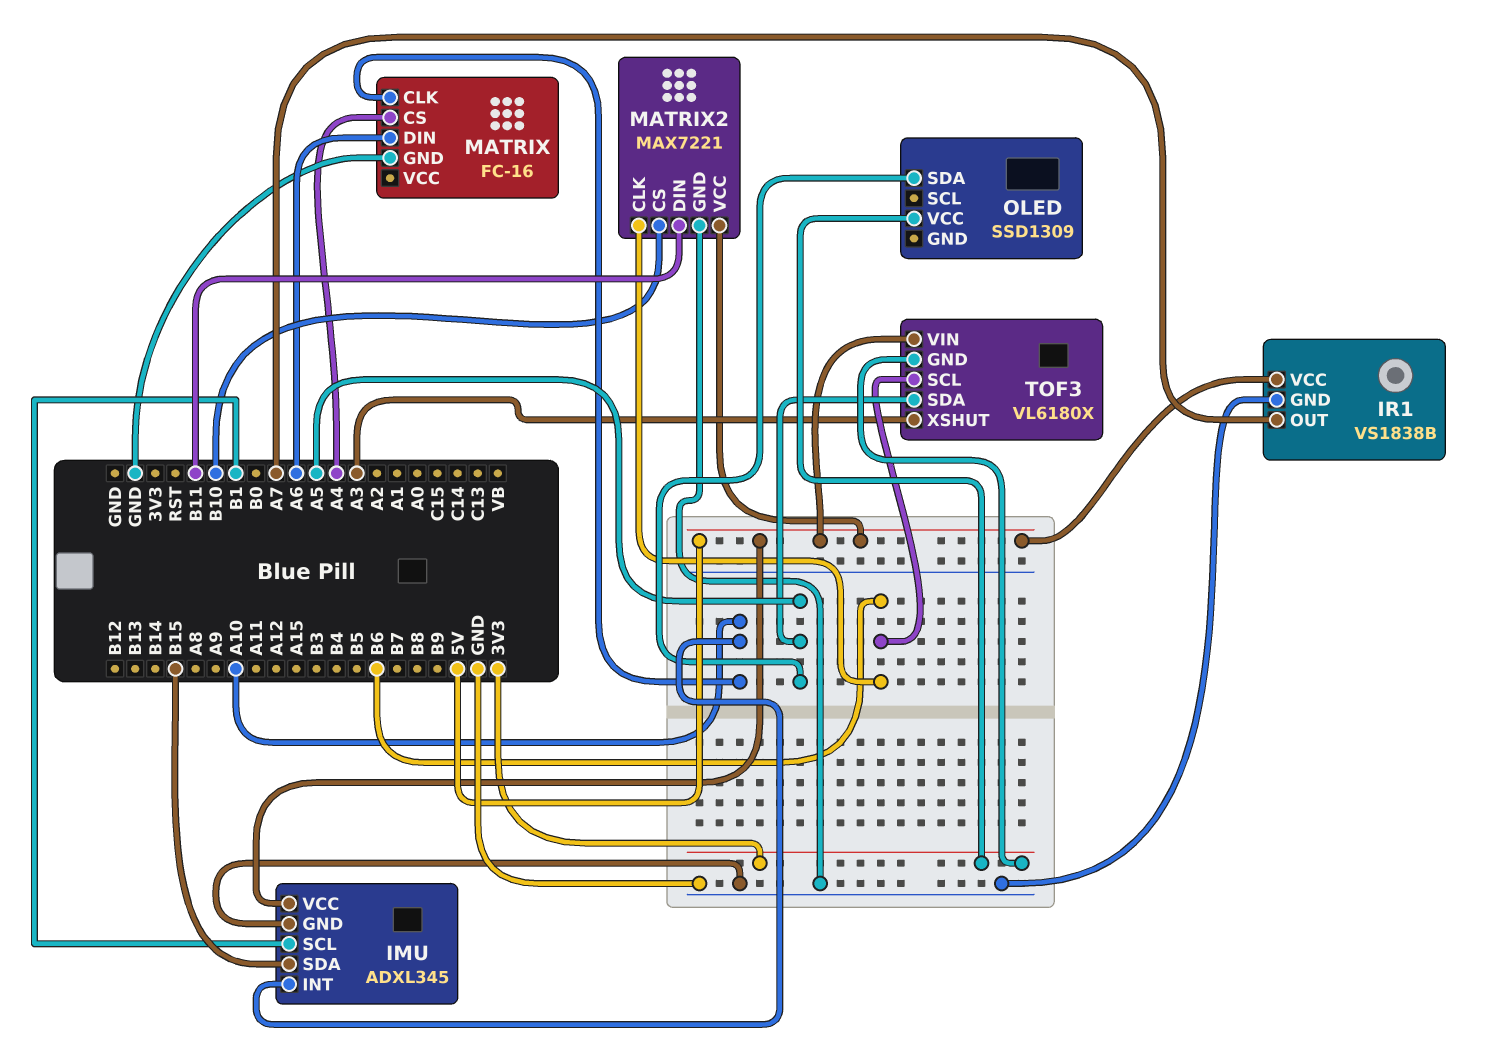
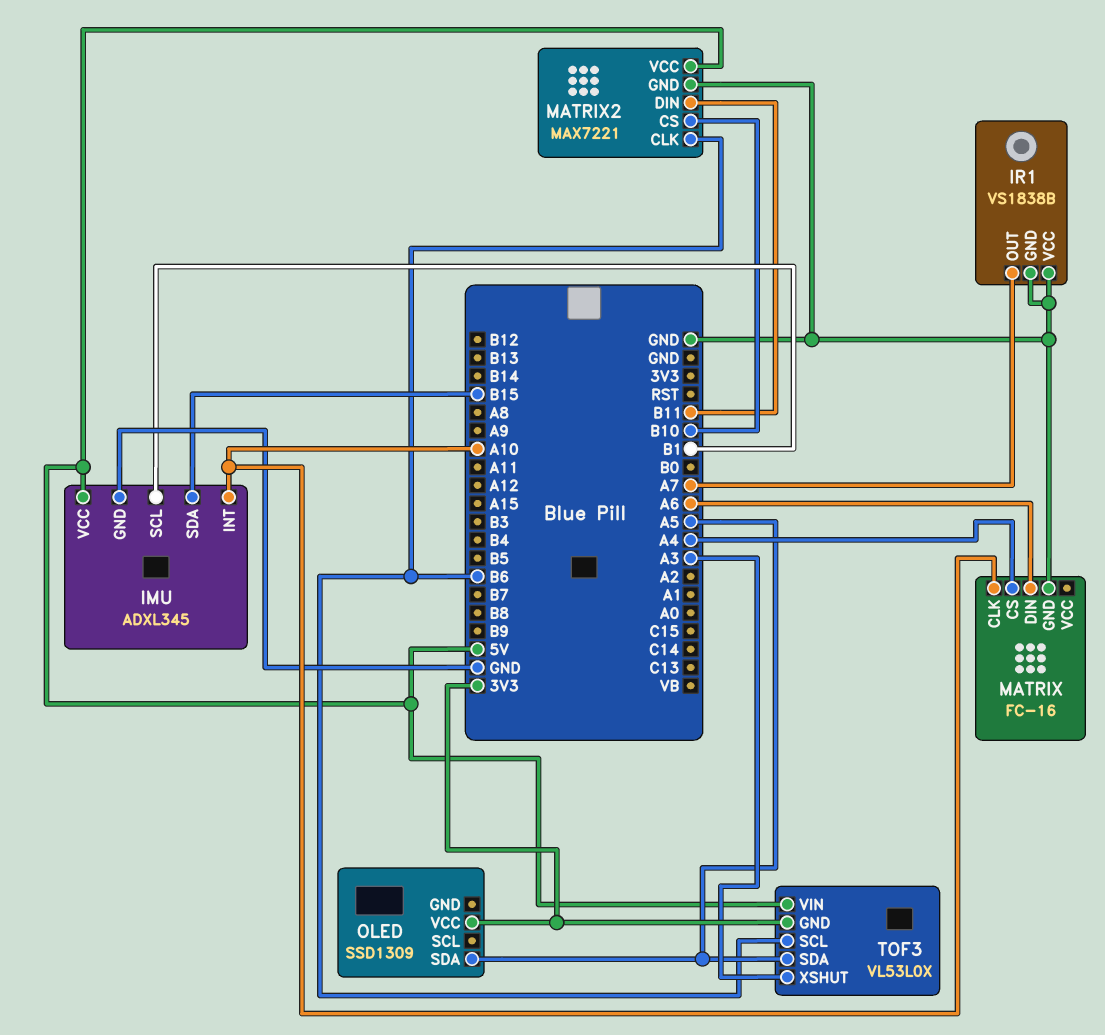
IR1 pin VCC: 5V -> GND
TOF3: VL6180X -> VL53L0X

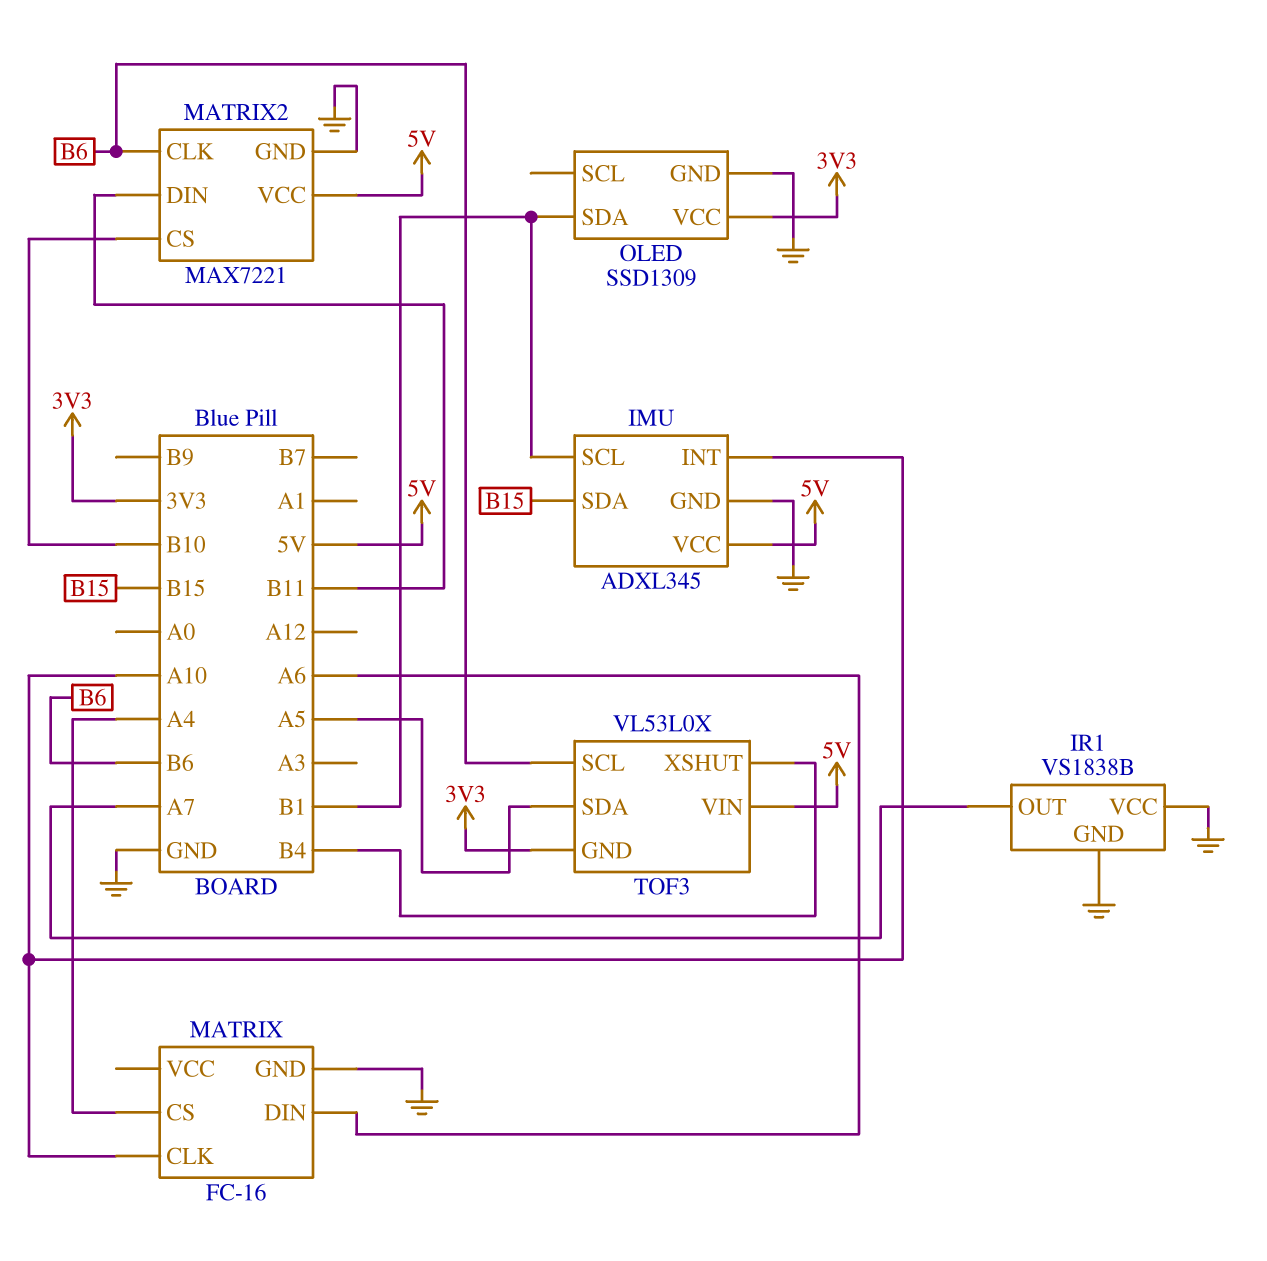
OLED pin GND: none -> GND
OLED pin SDA: A5 -> B1
TOF3 pin XSHUT: A3 -> B4

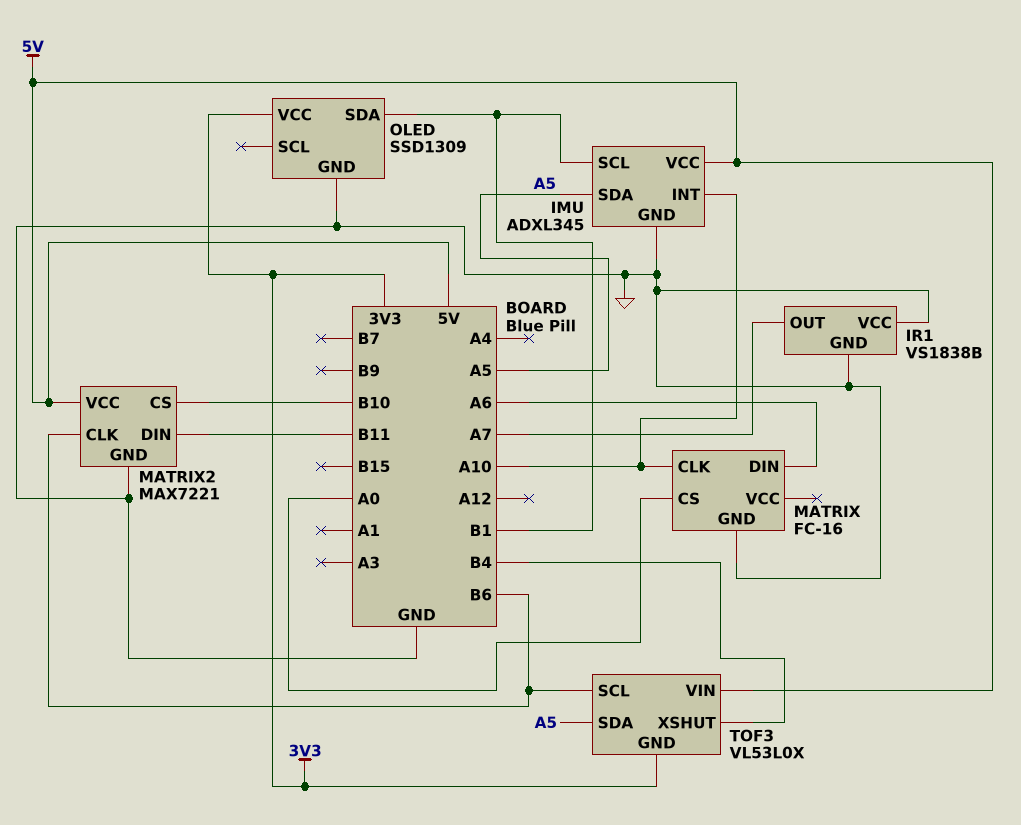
IMU pin SDA: B15 -> A5
MATRIX pin CS: A4 -> A0

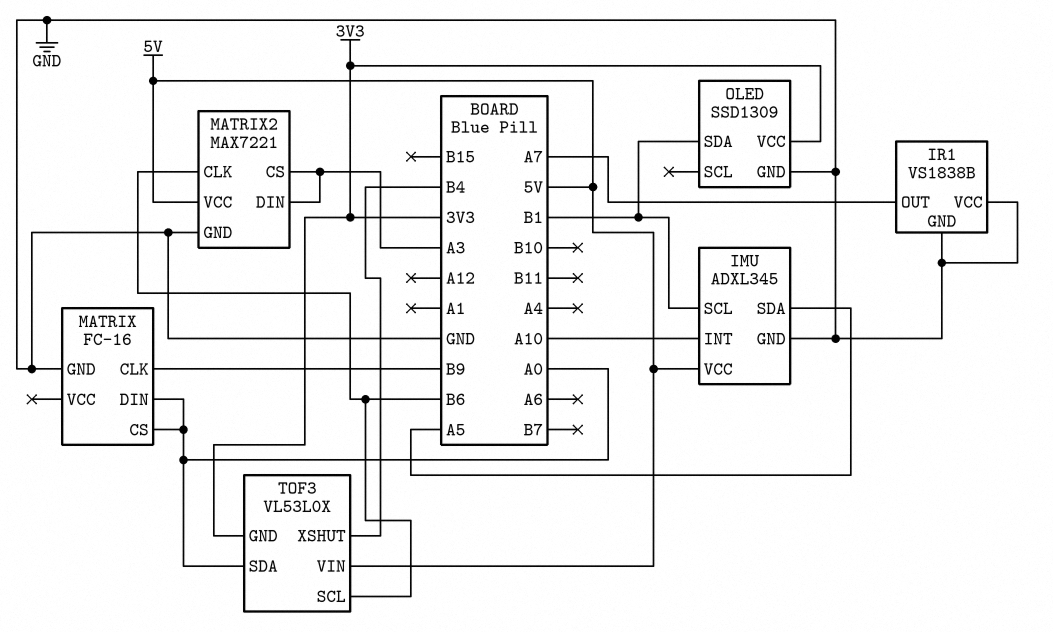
MATRIX pin CLK: A10 -> B9
MATRIX pin DIN: A6 -> A0
MATRIX2 pin CS: B10 -> A3
MATRIX2 pin DIN: B11 -> A3
TOF3 pin SDA: A5 -> A0

